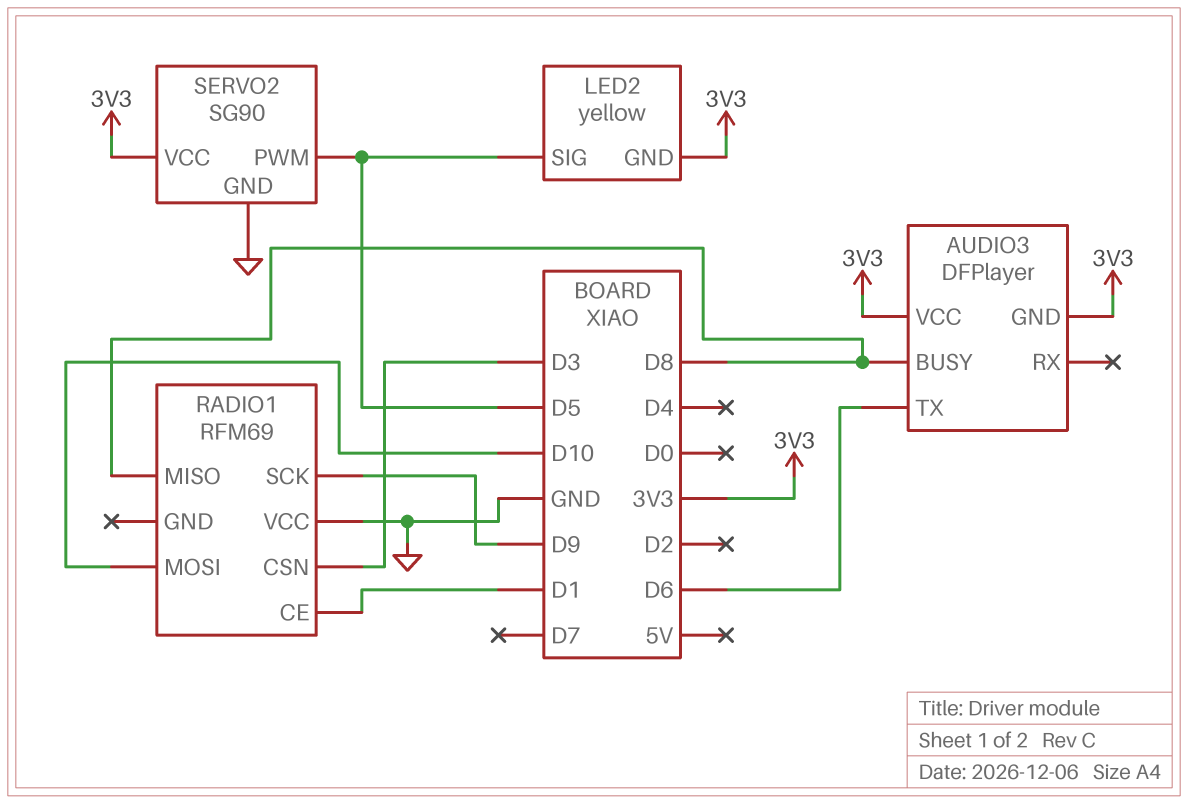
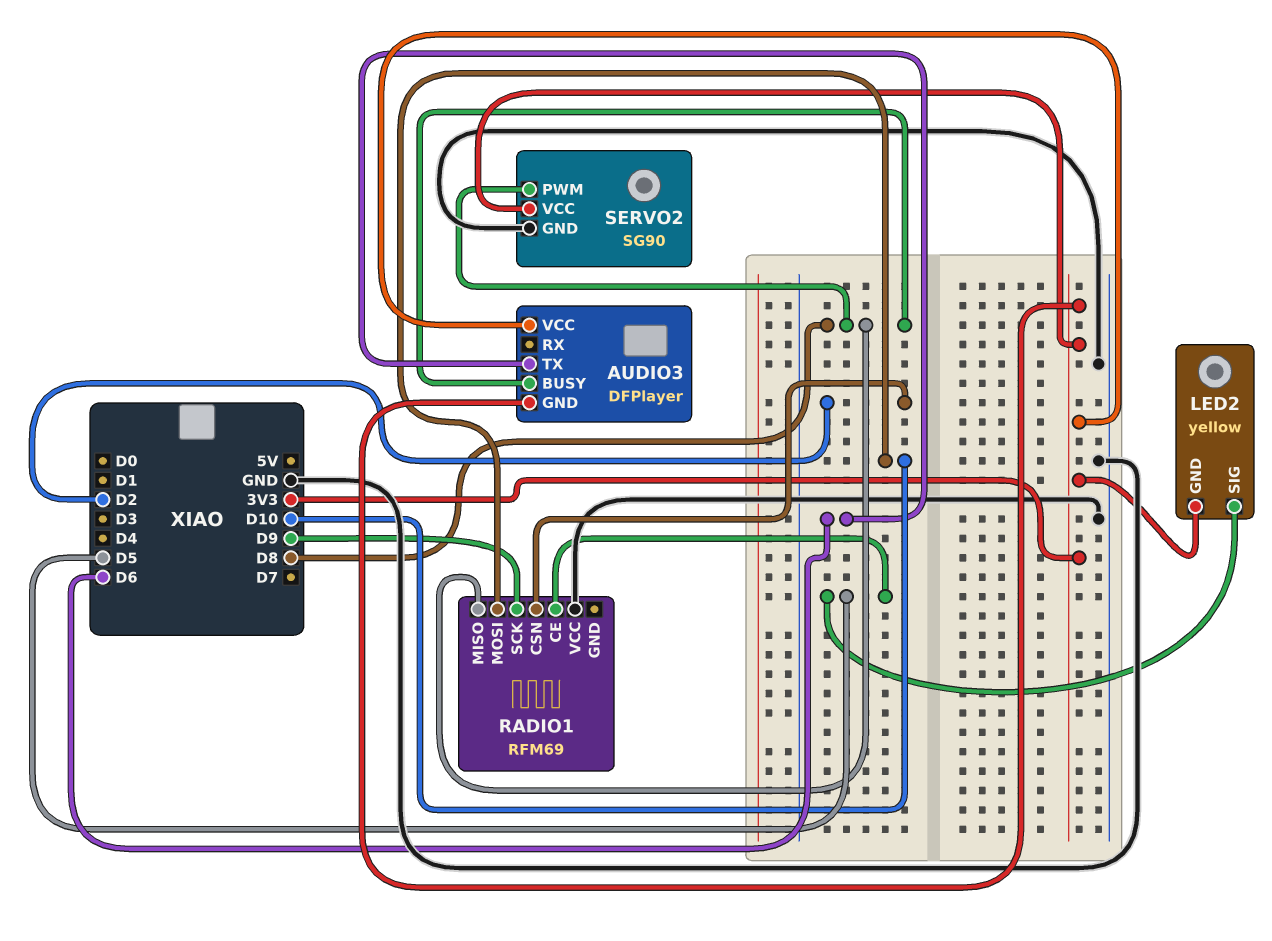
RADIO1 pin CE: D1 -> D5
RADIO1 pin CSN: D3 -> D2
SERVO2 pin PWM: D5 -> D8

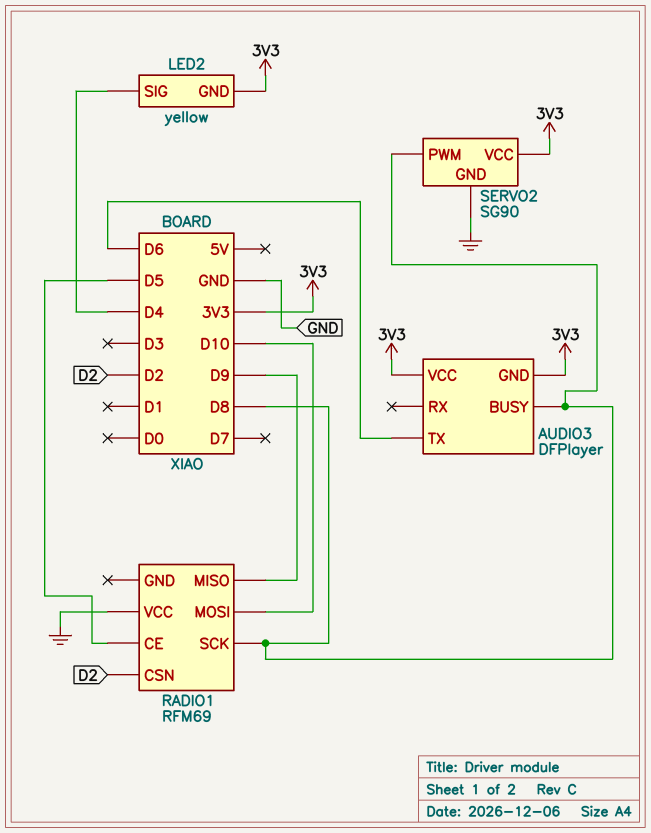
LED2 pin SIG: D5 -> D4
RADIO1 pin MISO: D8 -> D9
RADIO1 pin SCK: D9 -> D8

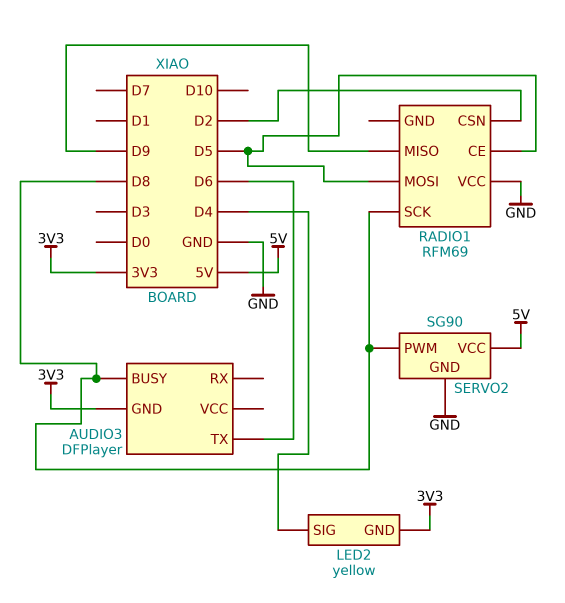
AUDIO3 pin VCC: 3V3 -> none
RADIO1 pin MOSI: D10 -> D5
SERVO2 pin VCC: 3V3 -> 5V

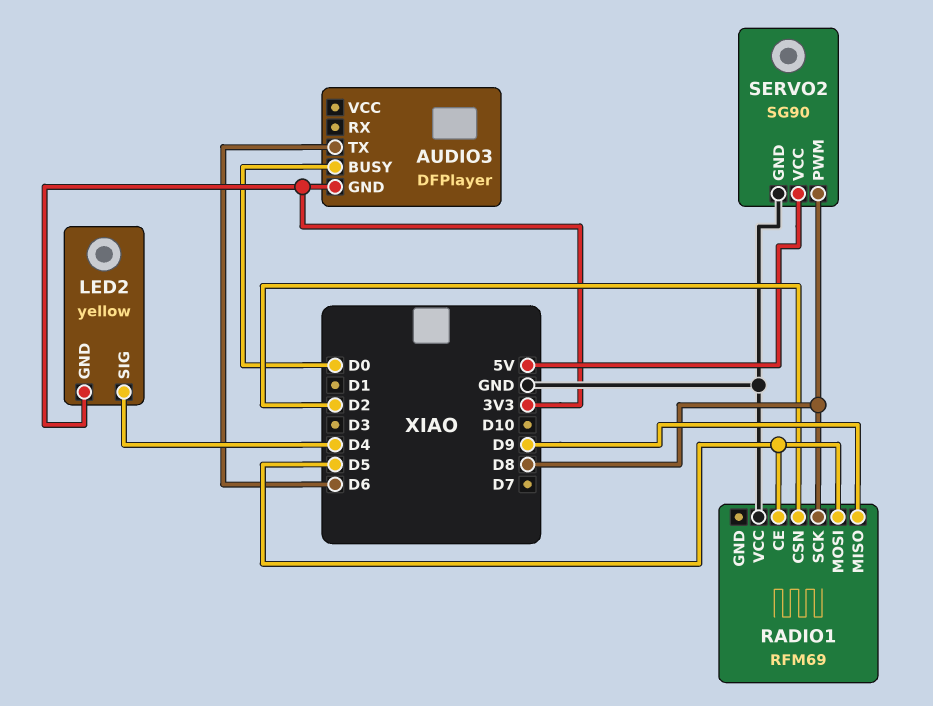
AUDIO3 pin BUSY: D8 -> D0

